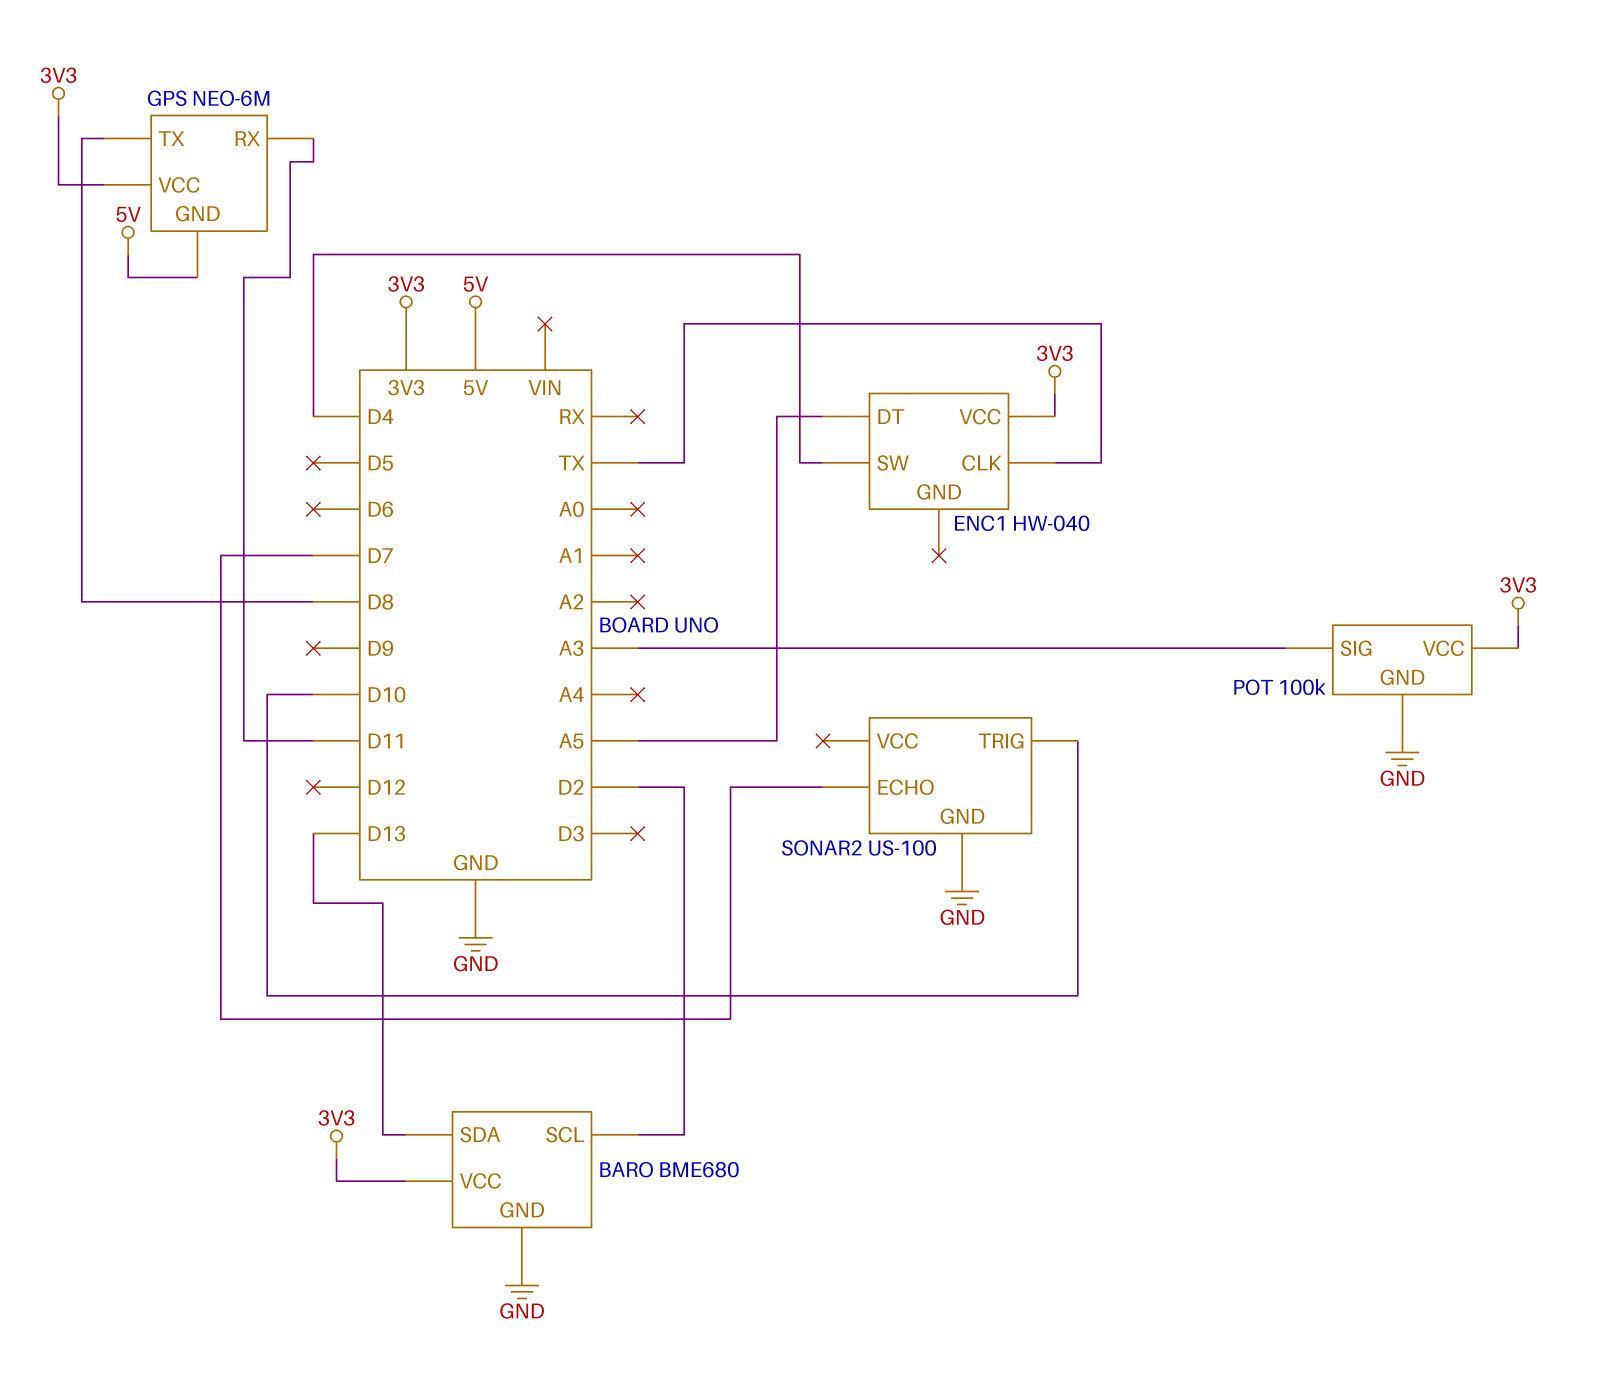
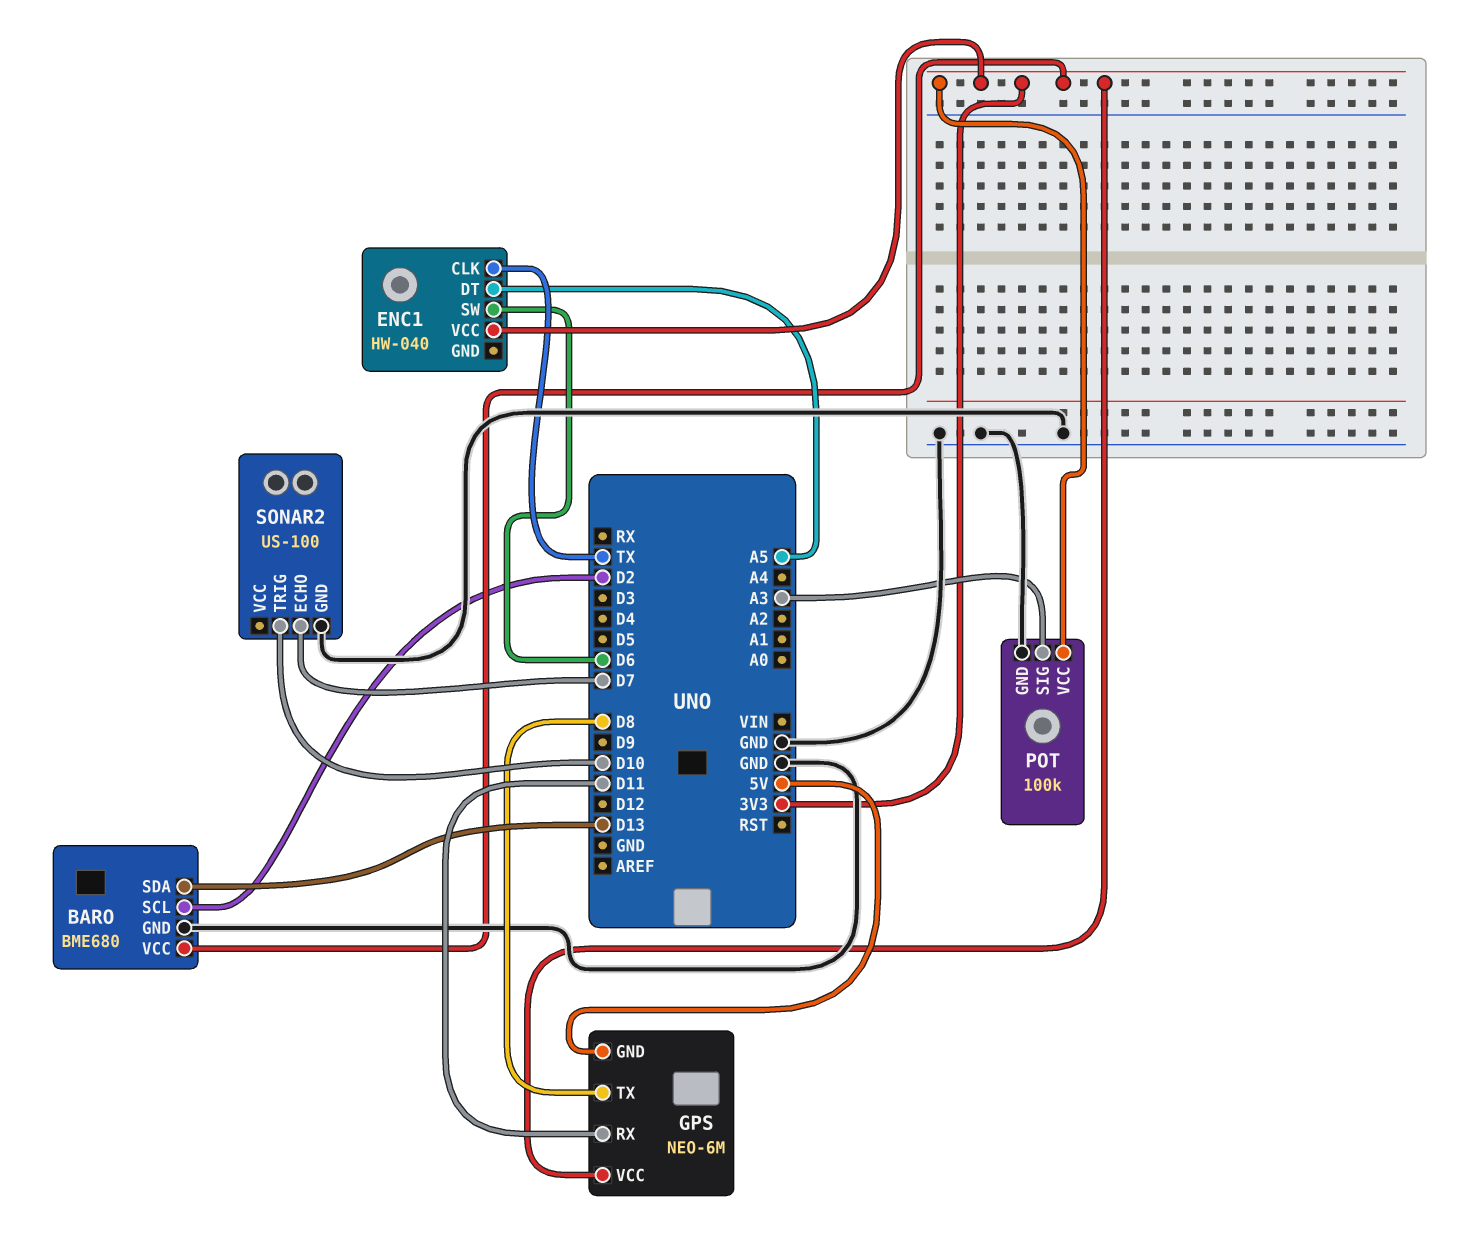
ENC1 pin SW: D4 -> D6

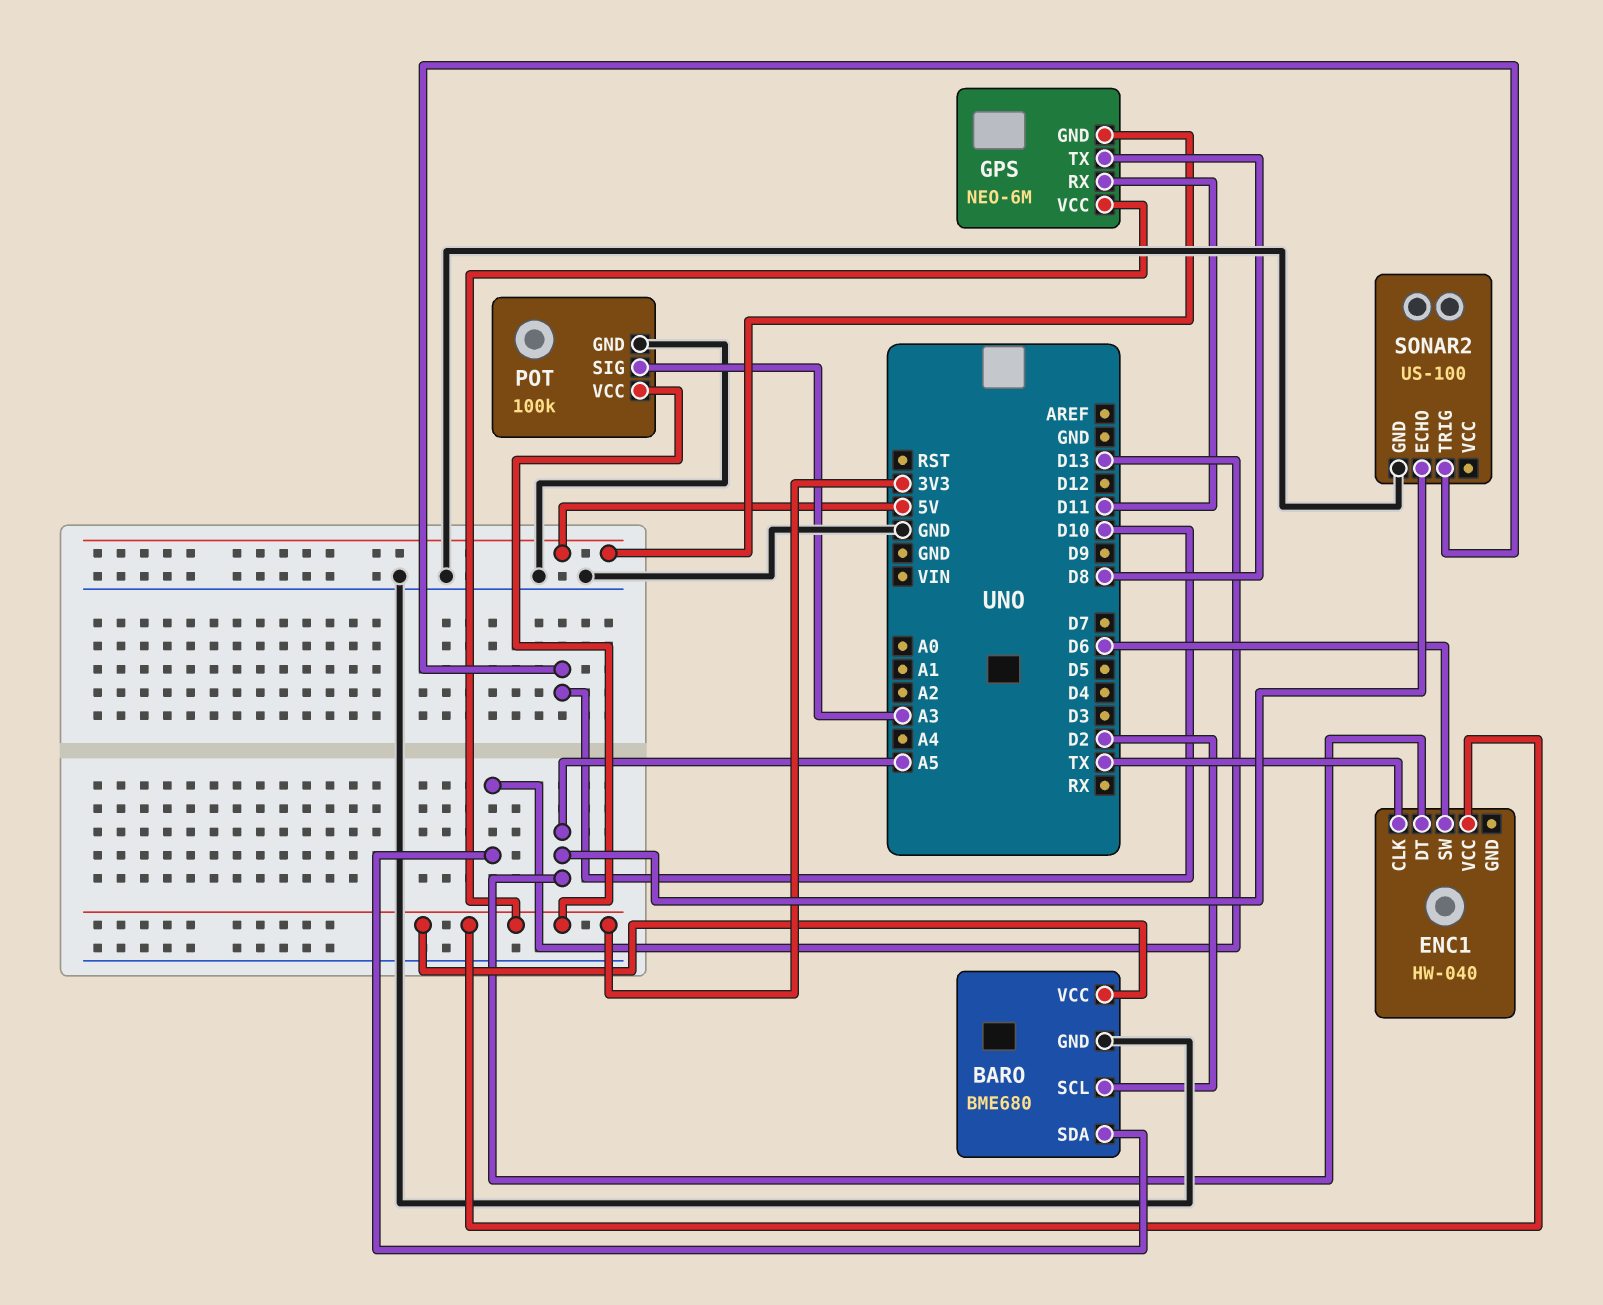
SONAR2 pin ECHO: D7 -> A5

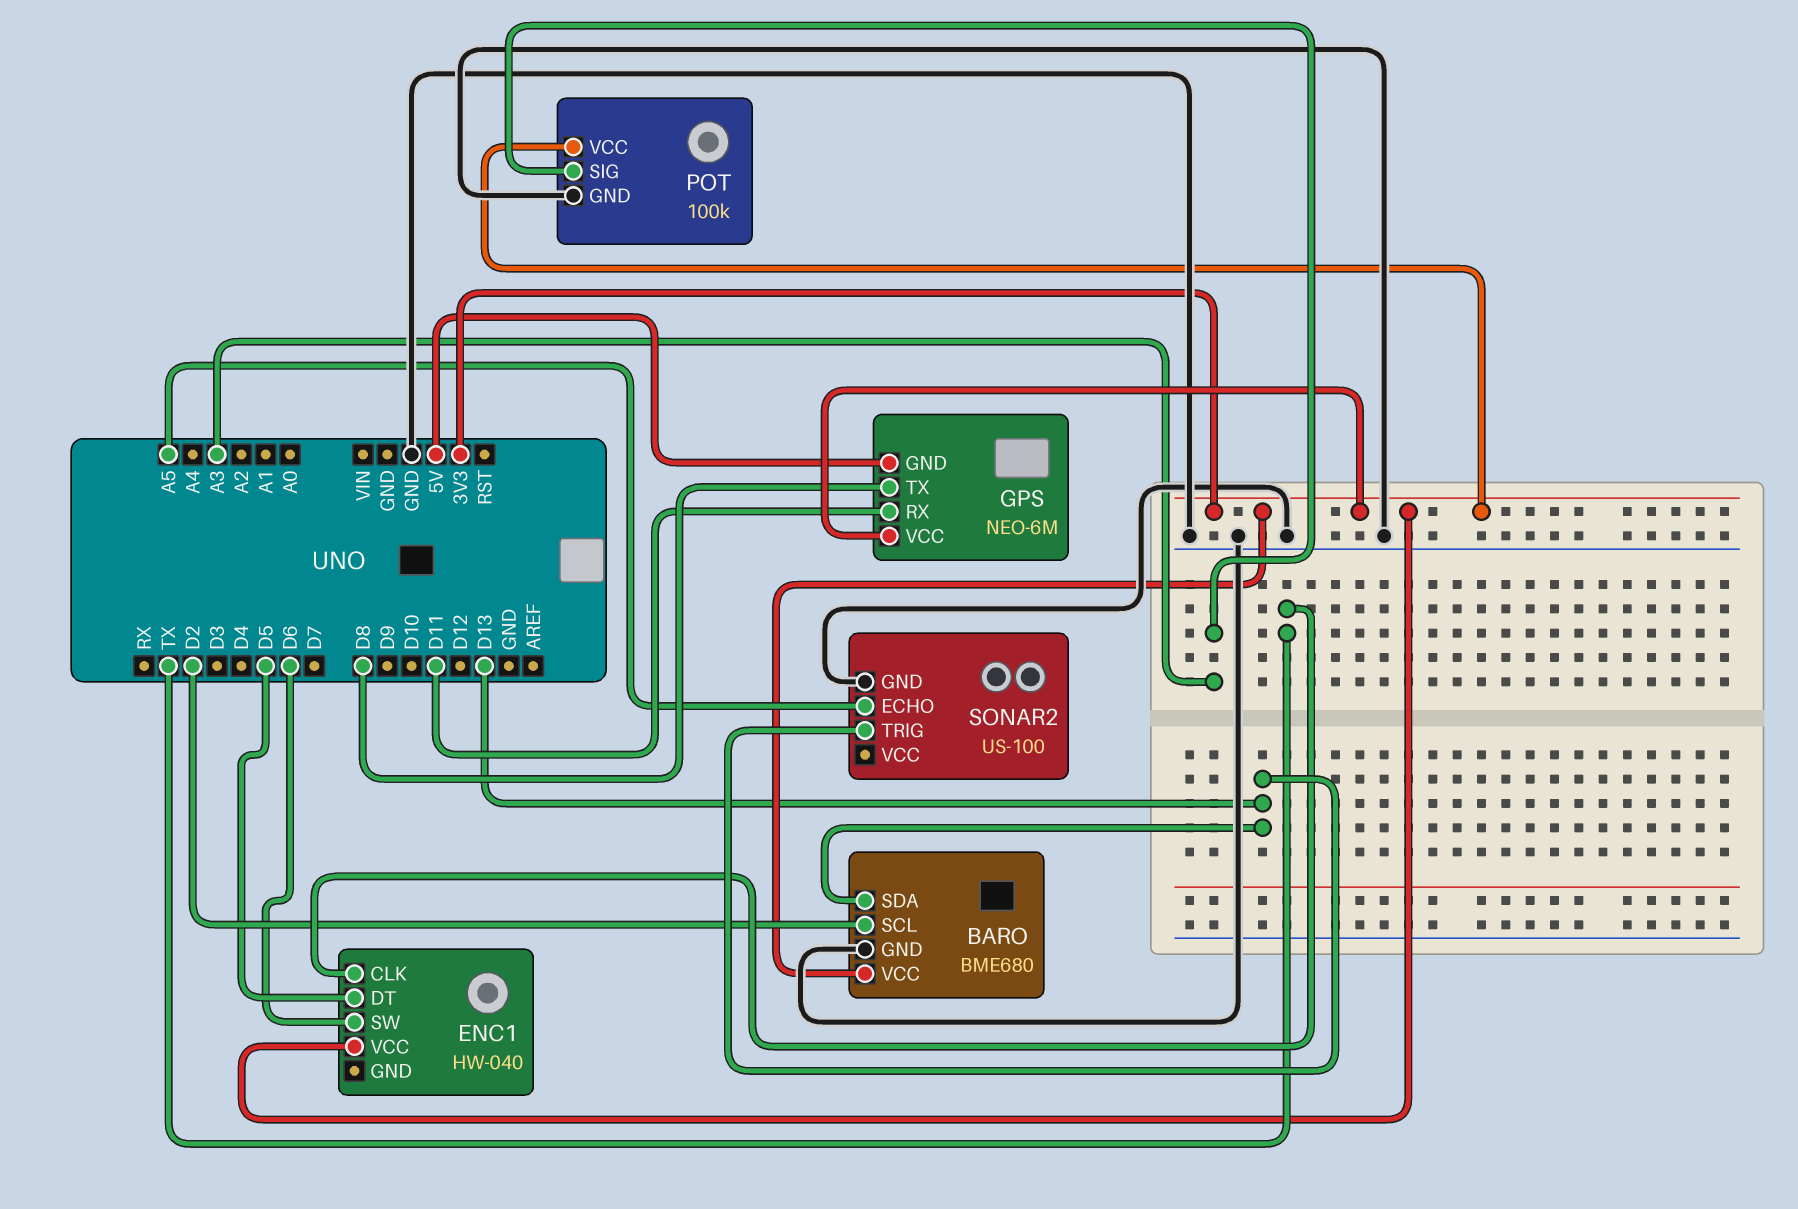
ENC1 pin DT: A5 -> D5
SONAR2 pin TRIG: D10 -> D13

